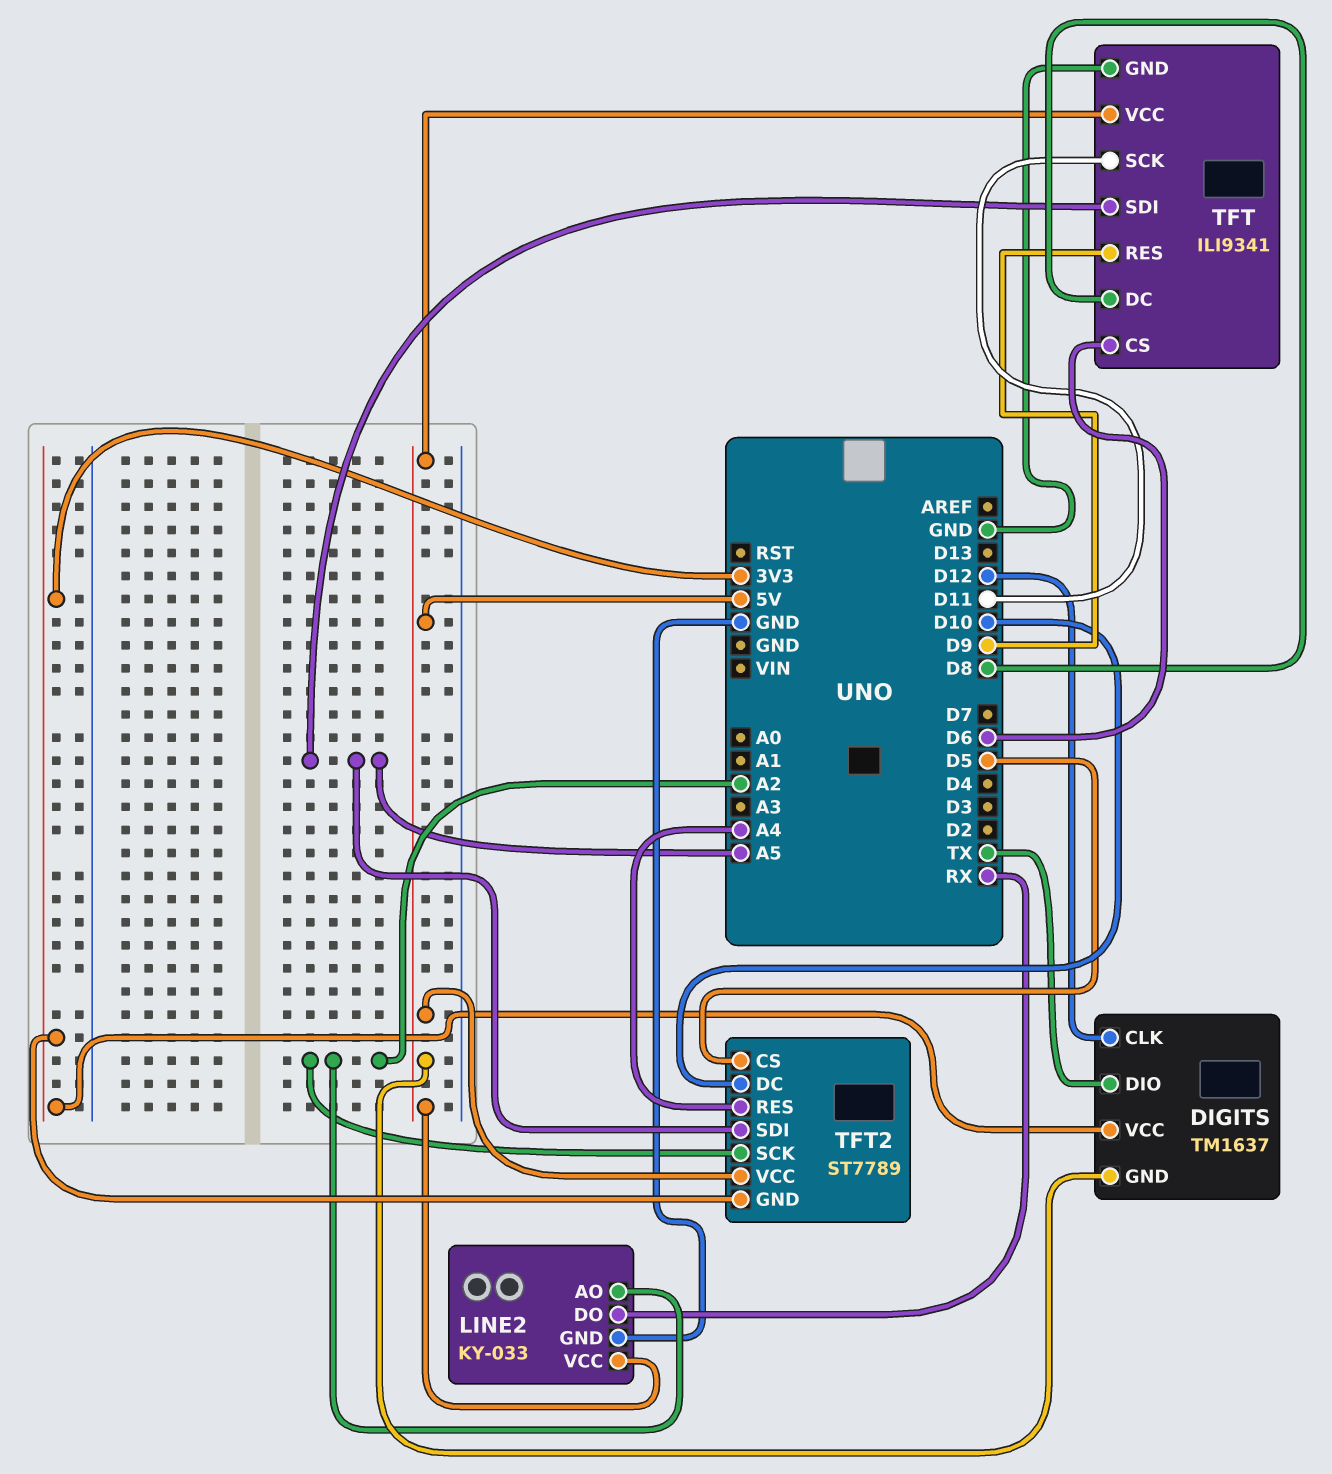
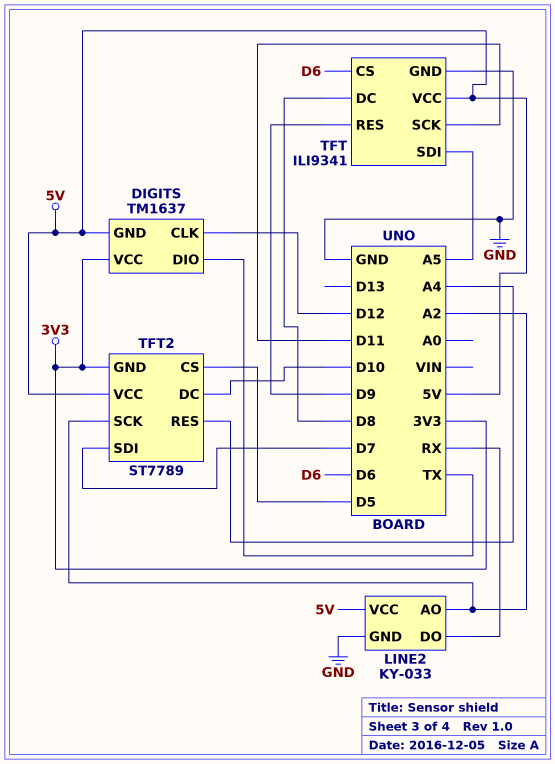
TFT2 pin SDI: A5 -> D7

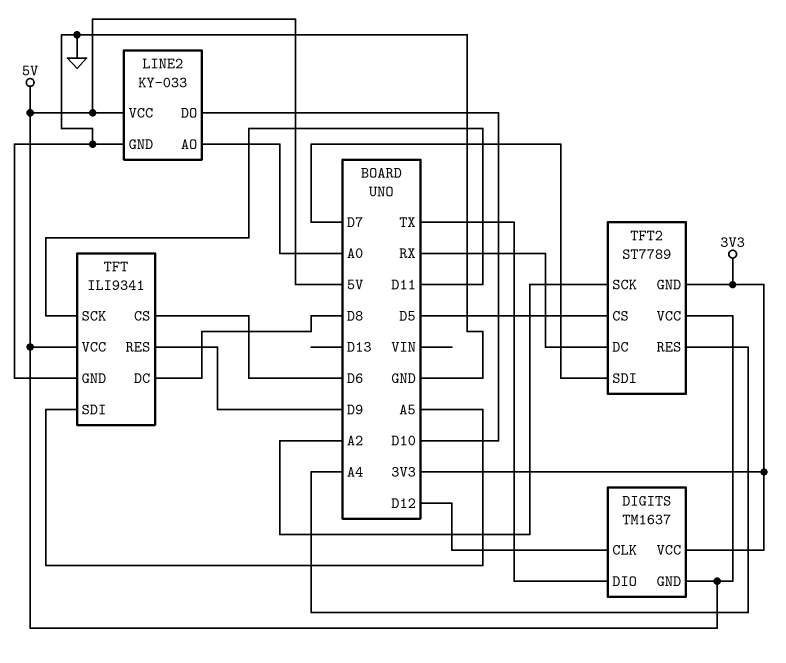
LINE2 pin AO: A2 -> A0
LINE2 pin DO: RX -> D10
TFT2 pin DC: D10 -> RX

